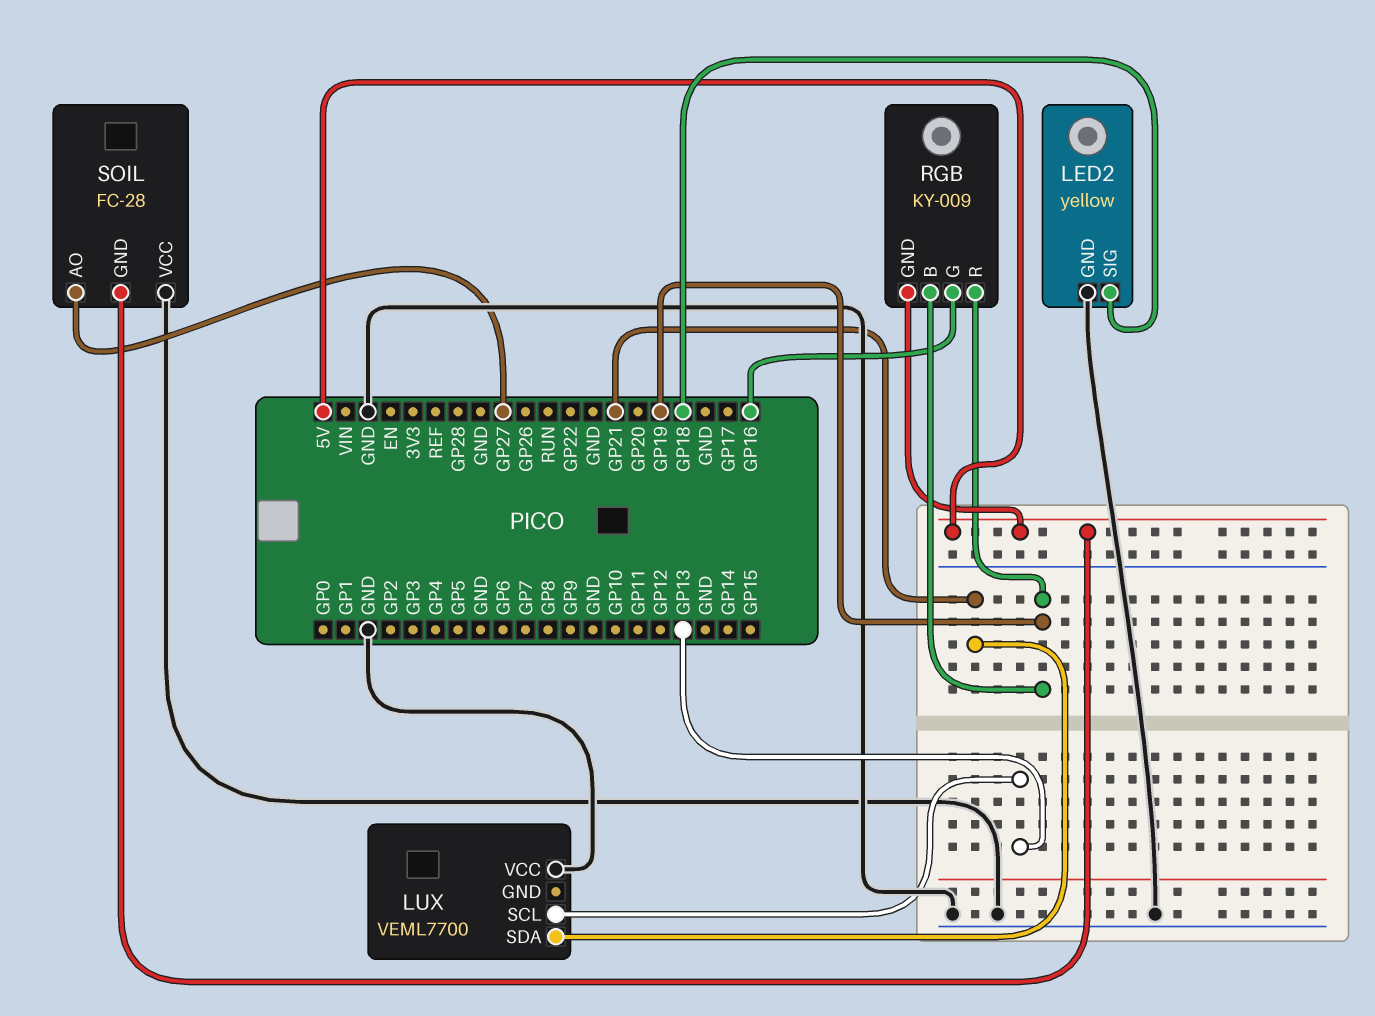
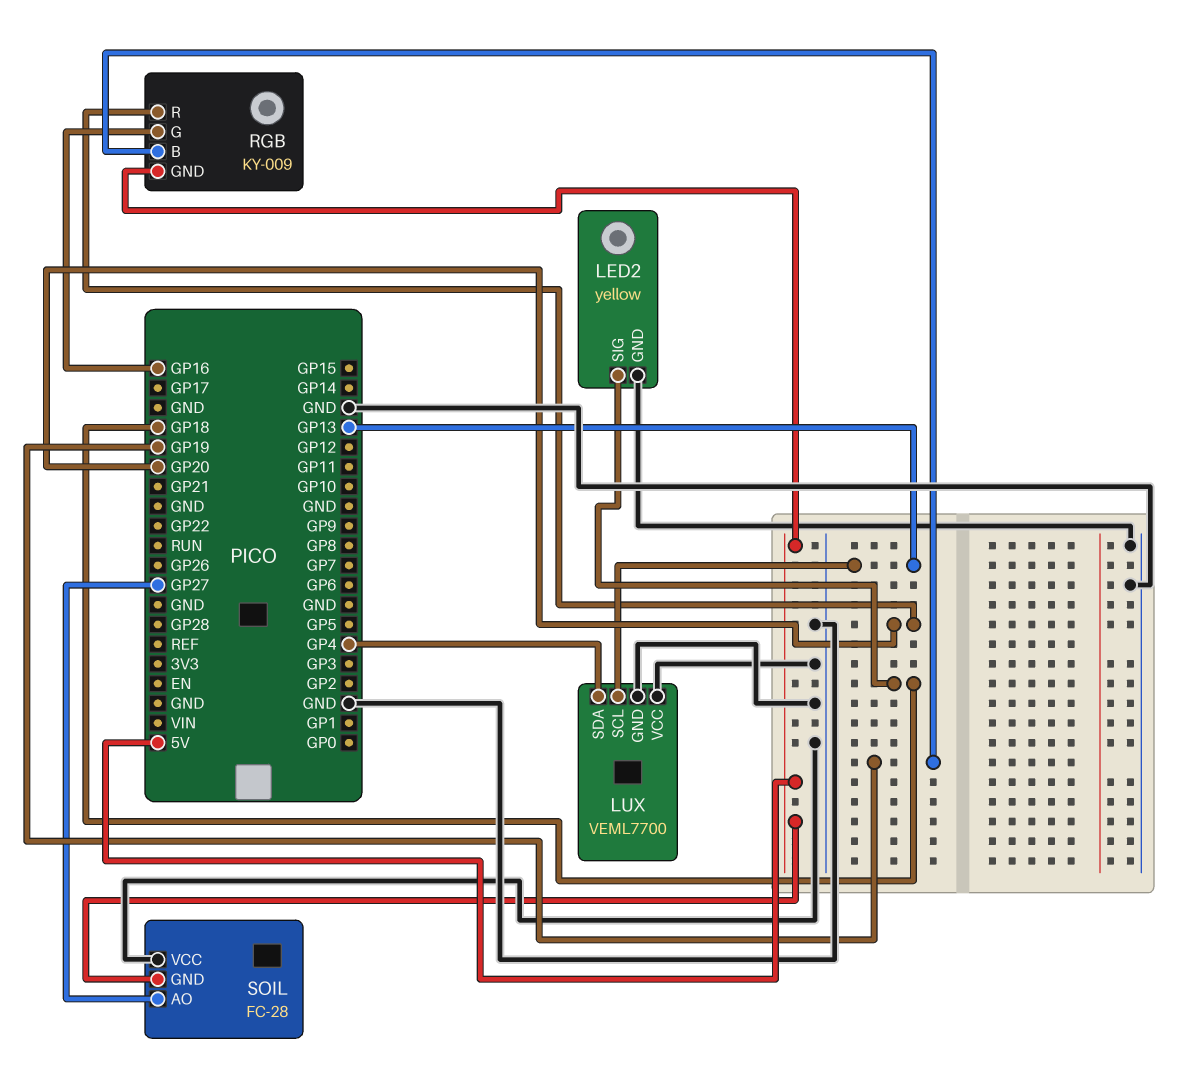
LUX pin GND: none -> GND
LUX pin SDA: GP21 -> GP4
RGB pin R: GP19 -> GP20

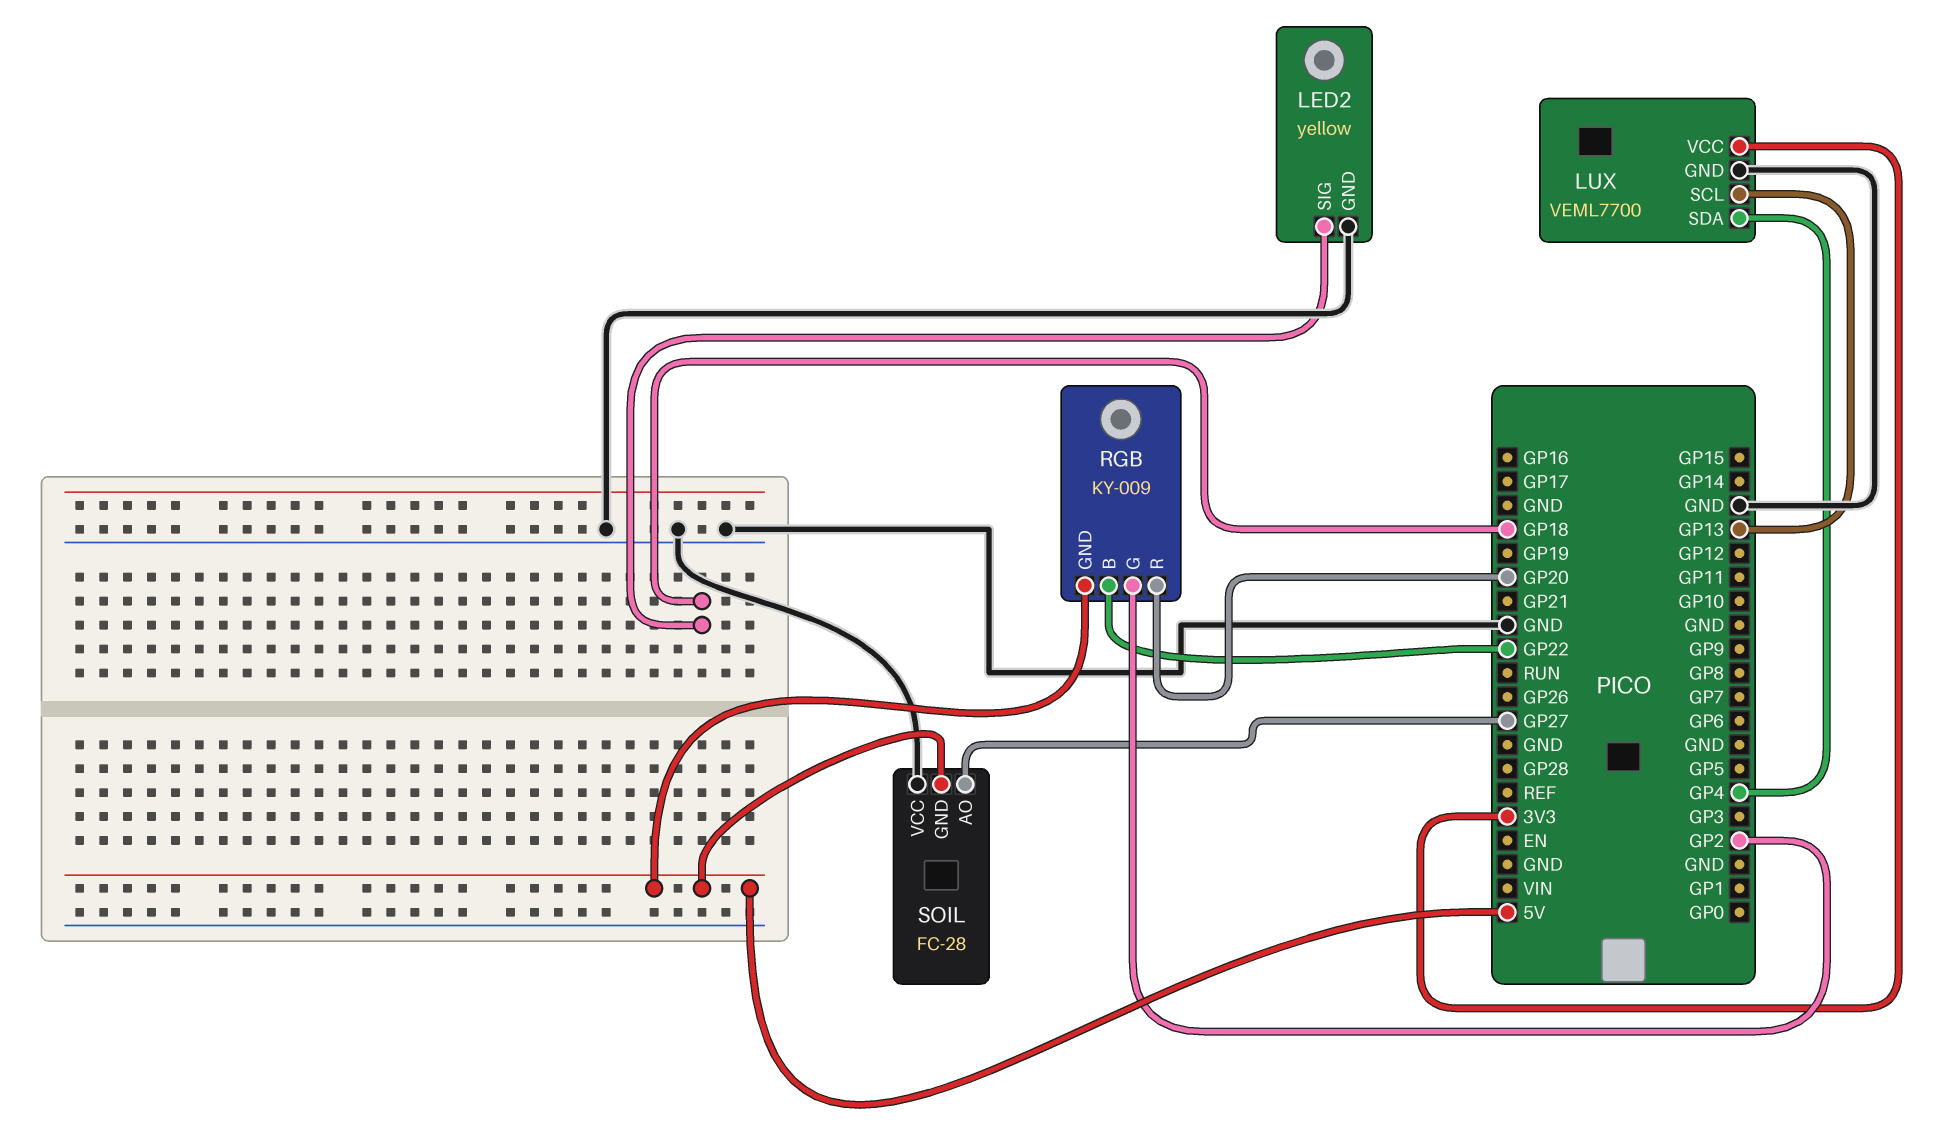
LUX pin VCC: GND -> 3V3
RGB pin B: GP19 -> GP22
RGB pin G: GP16 -> GP2

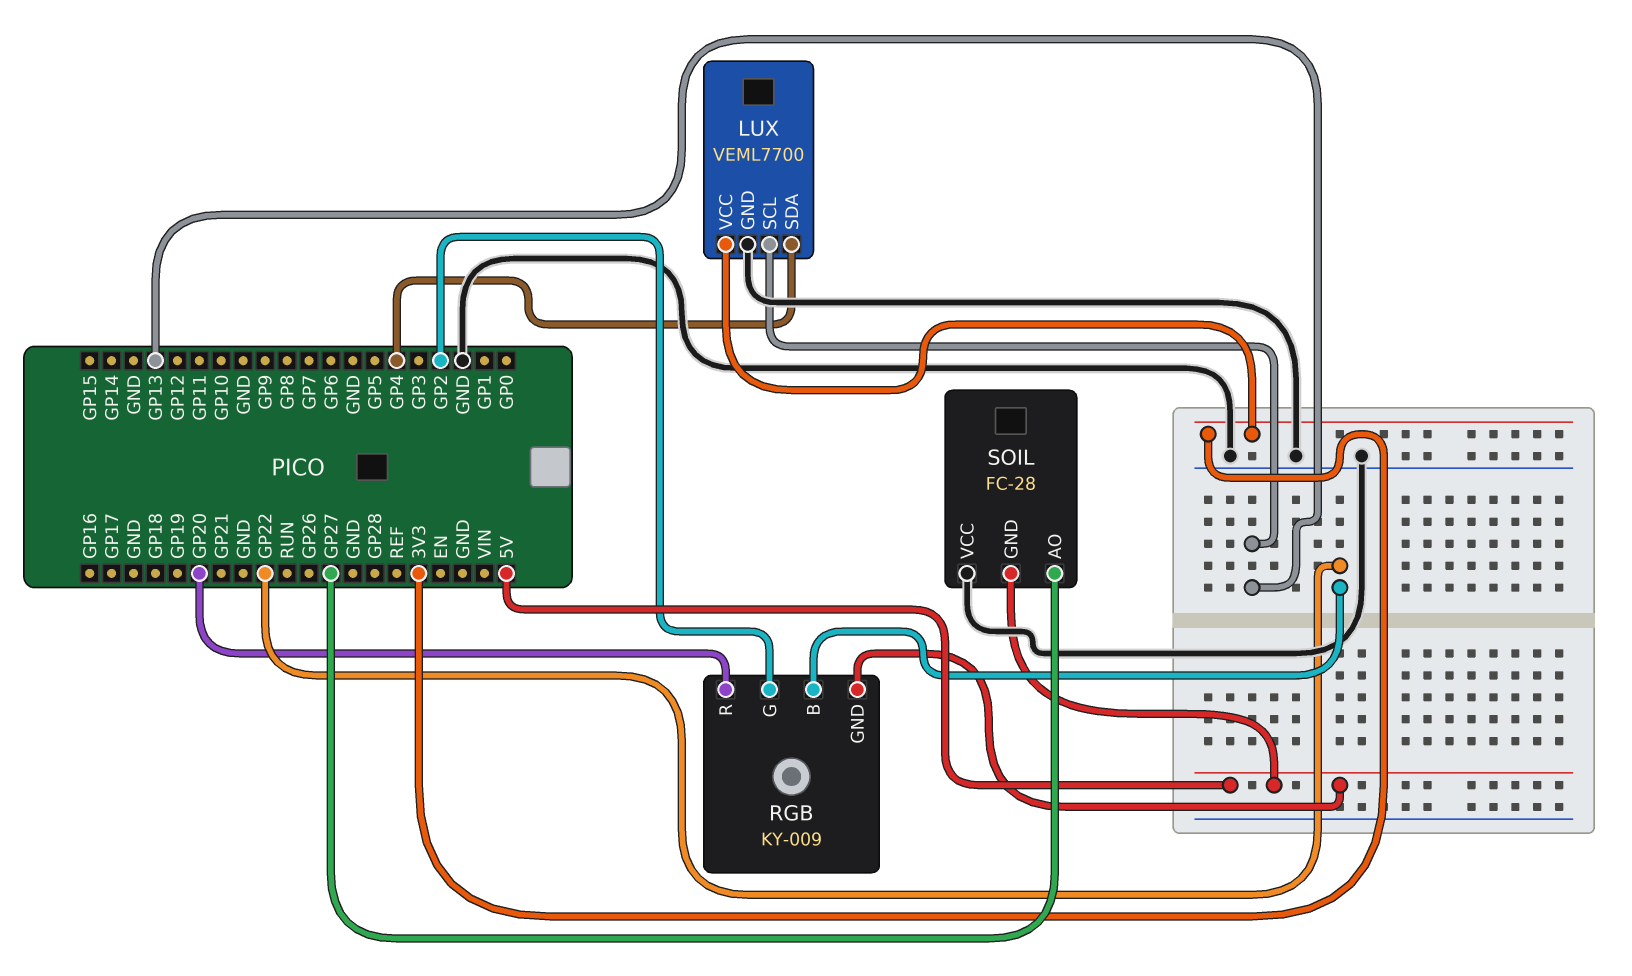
LED2: yellow -> none
LED2 pin GND: GND -> none
LED2 pin SIG: GP18 -> none

